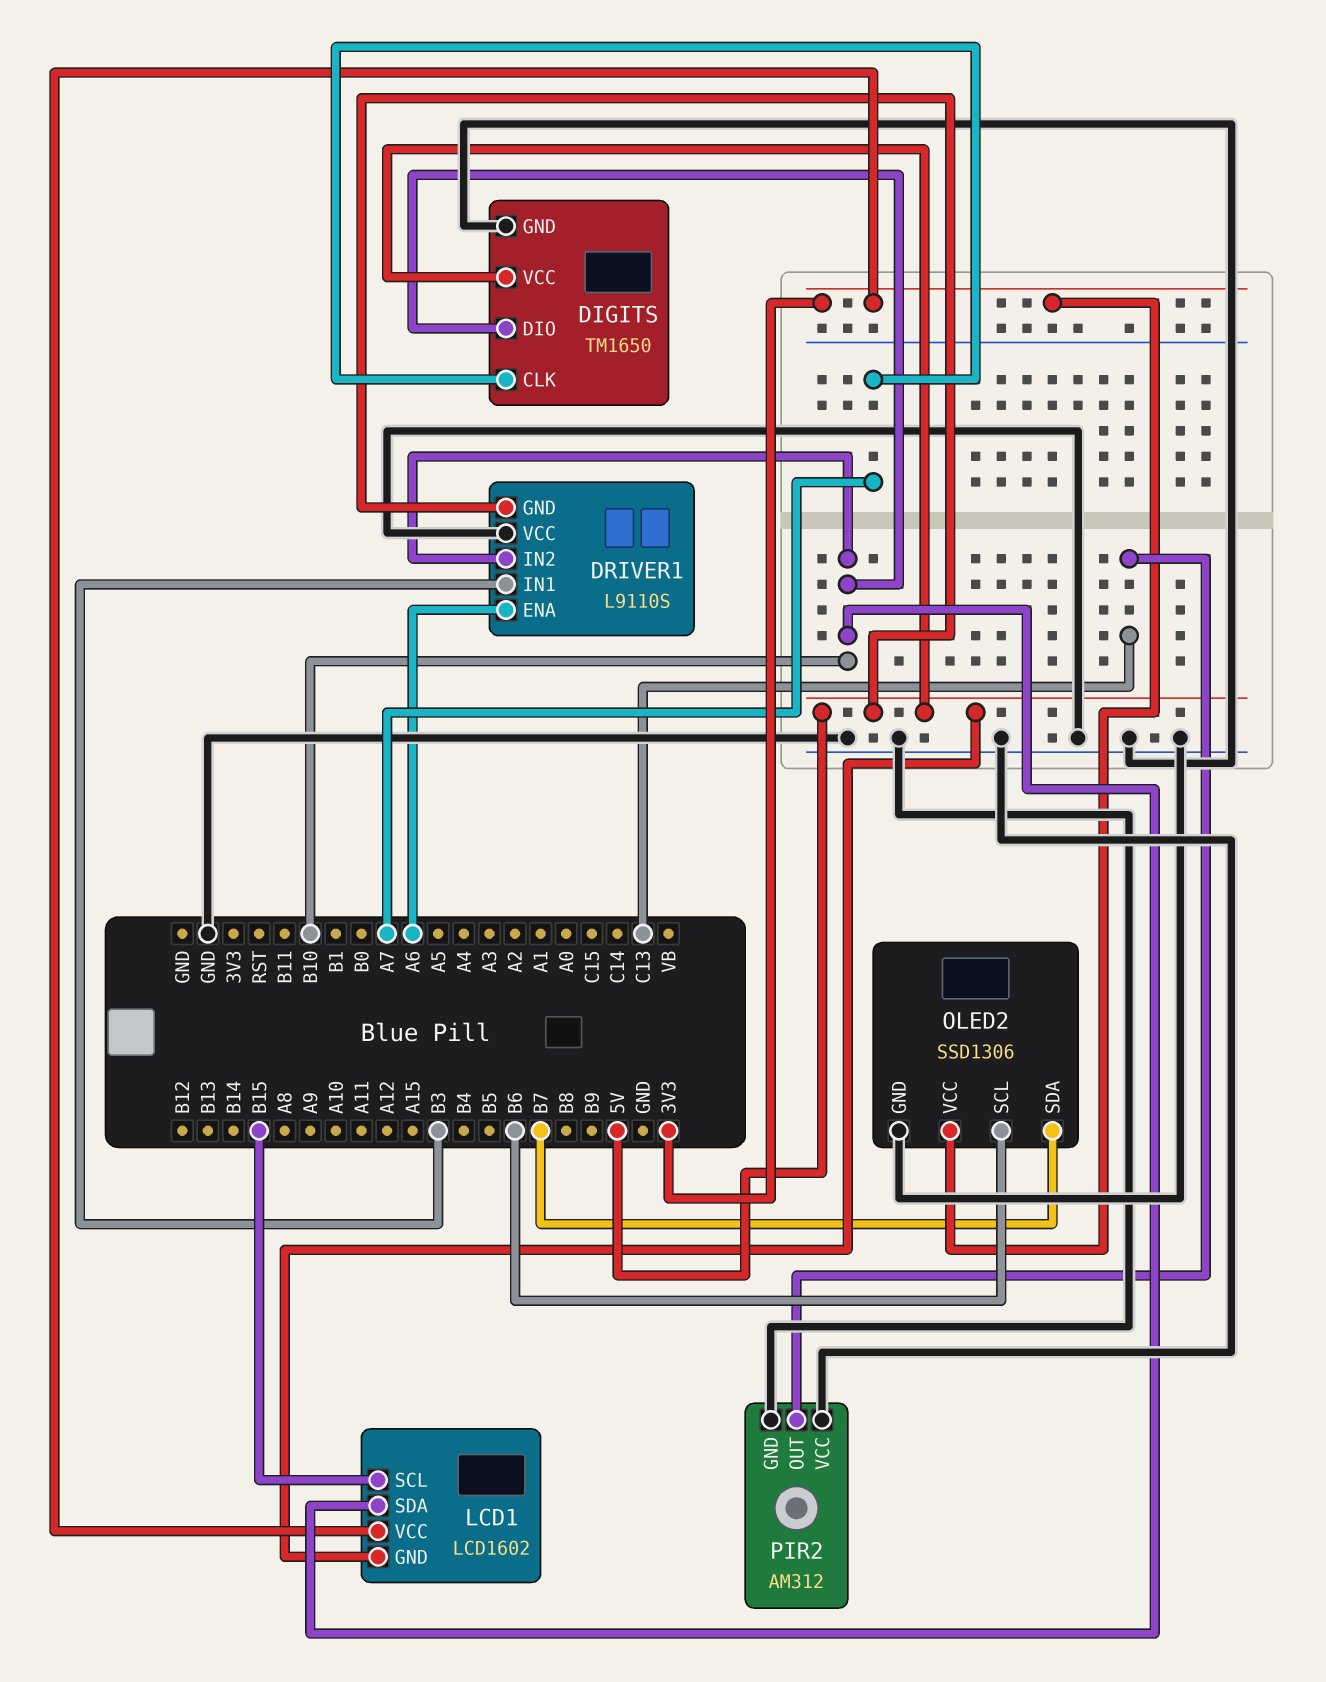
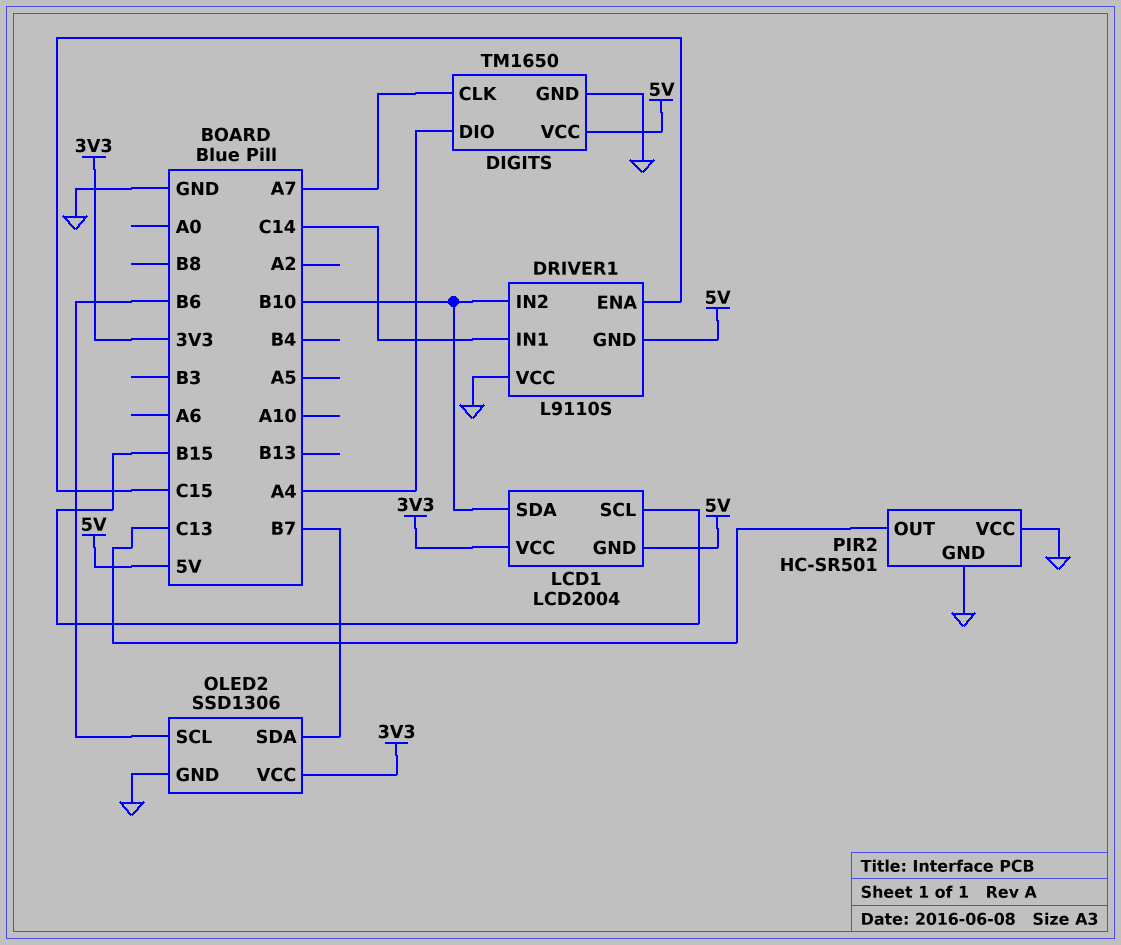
DIGITS pin DIO: B10 -> A4
DRIVER1 pin ENA: A6 -> C15
DRIVER1 pin IN1: B3 -> C14
LCD1: LCD1602 -> LCD2004
PIR2: AM312 -> HC-SR501

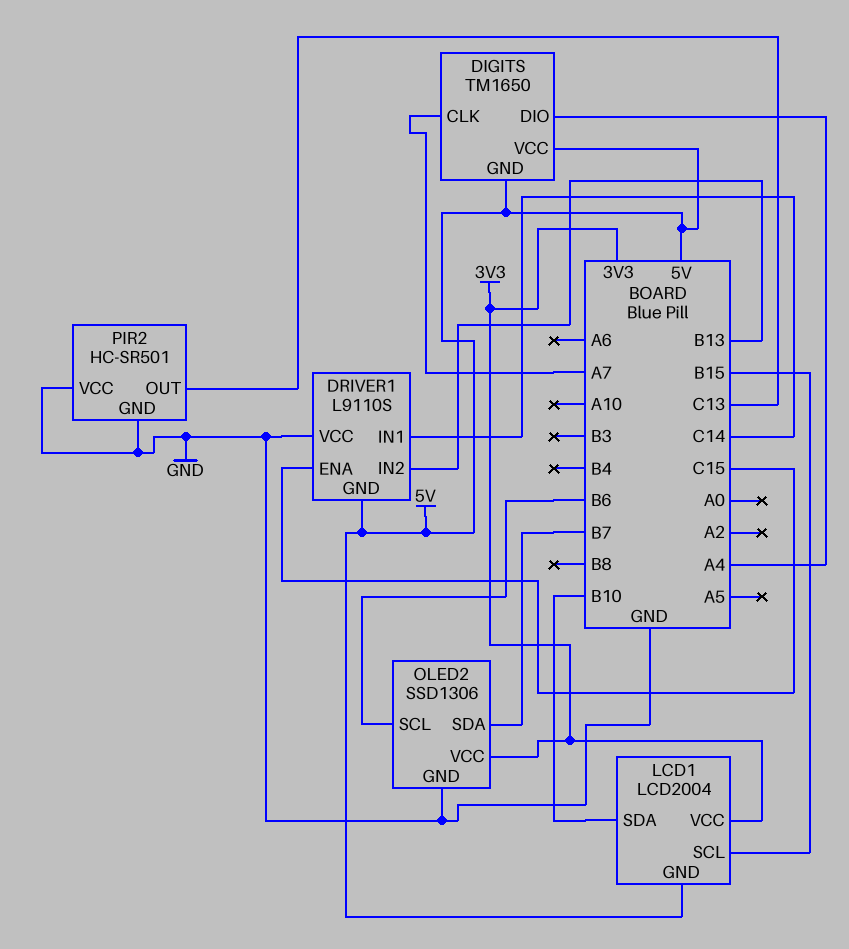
DIGITS pin GND: GND -> 5V
DRIVER1 pin IN2: B10 -> B13

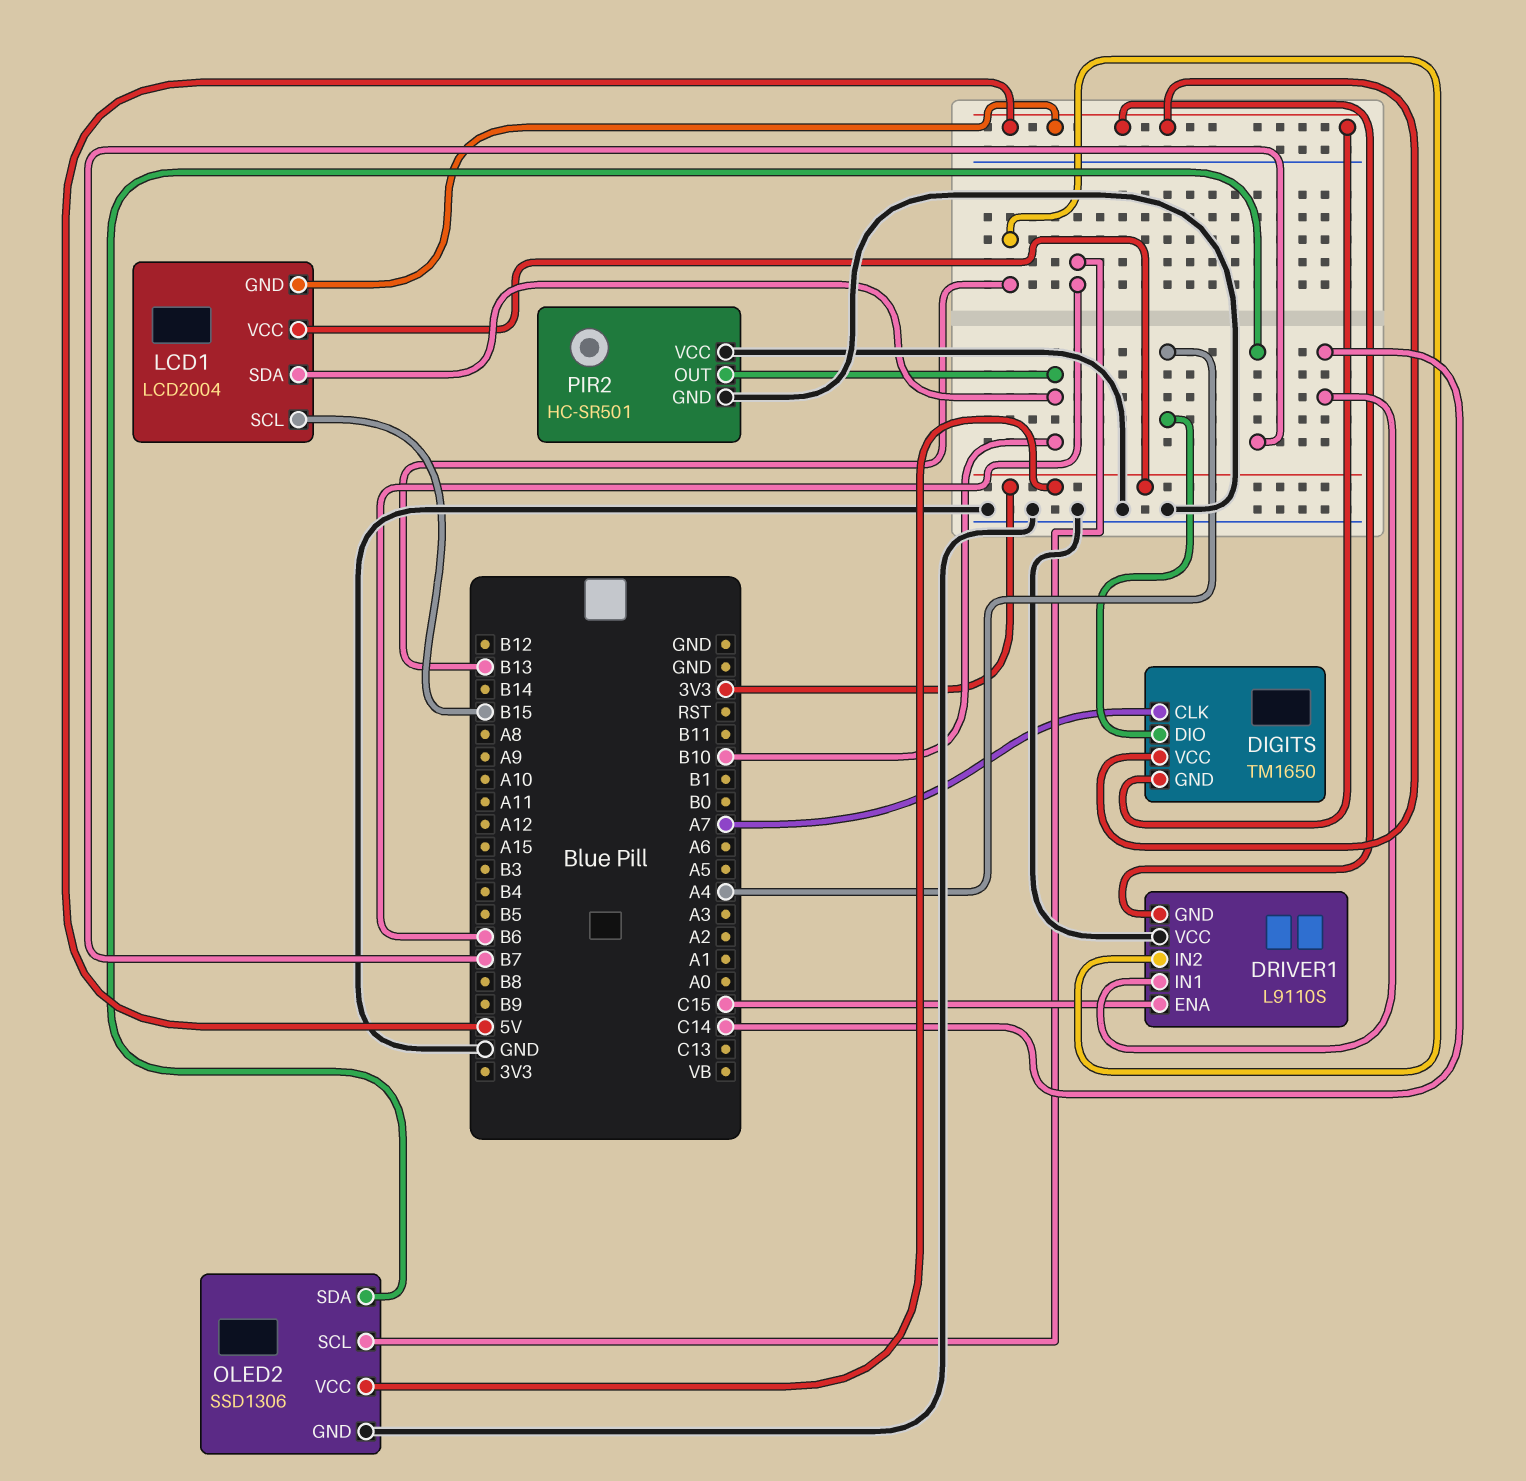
PIR2 pin OUT: C13 -> B10

